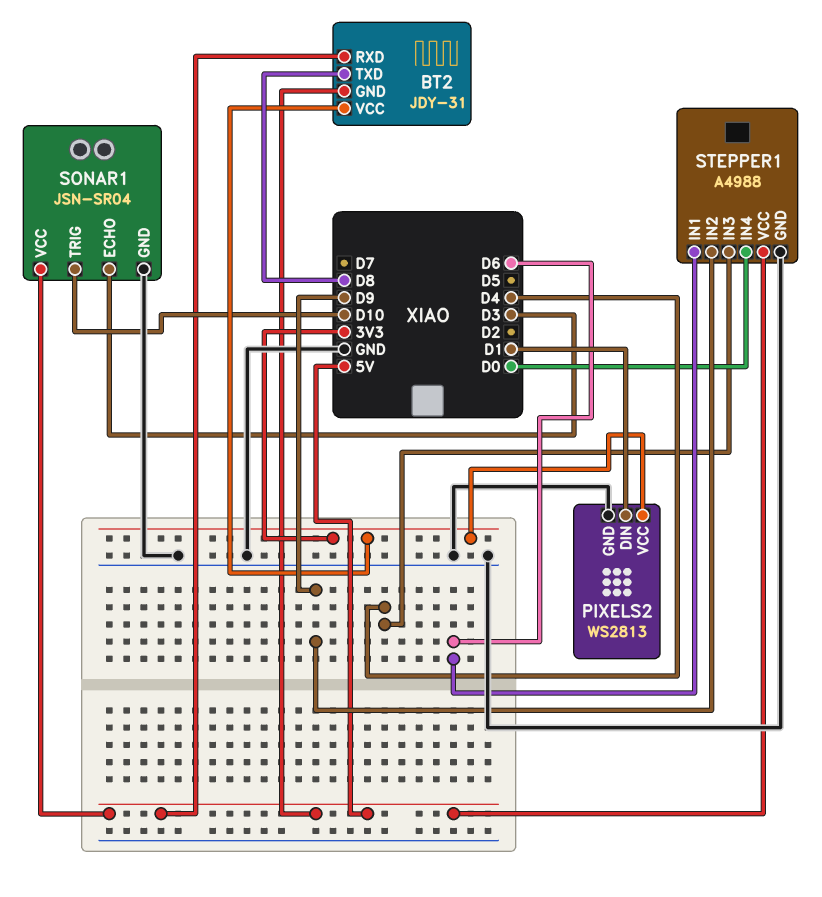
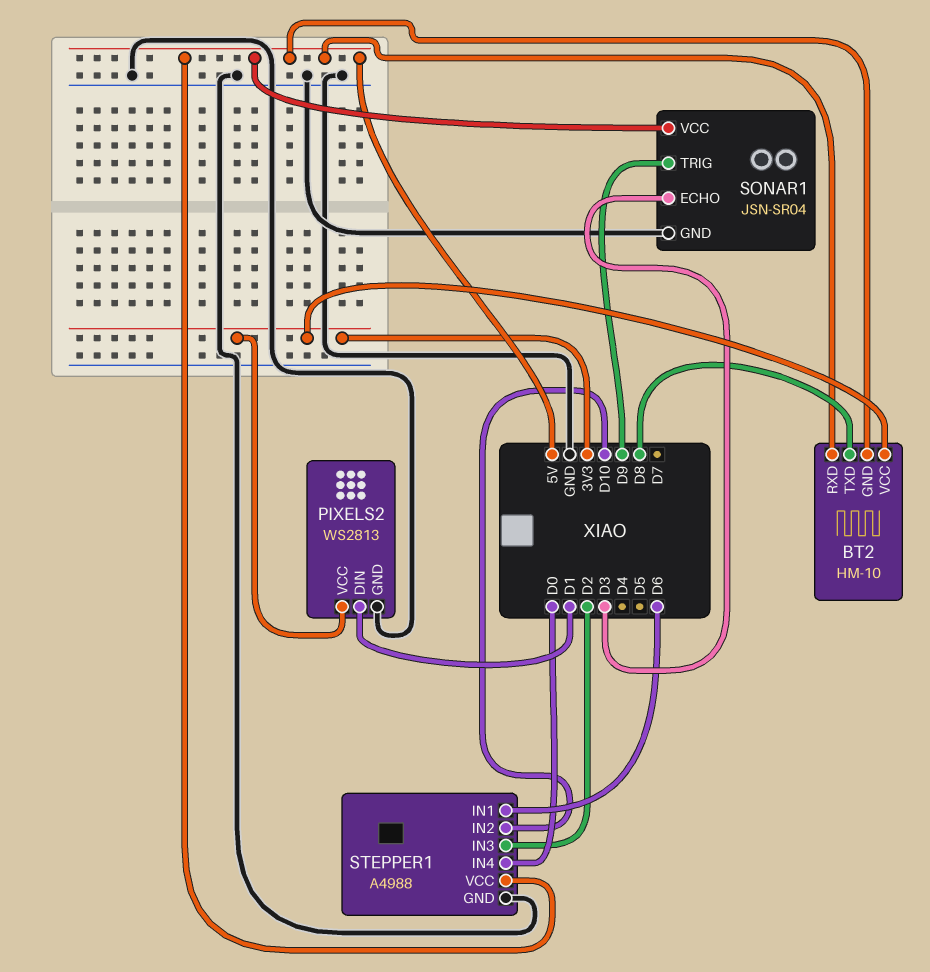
BT2: JDY-31 -> HM-10
SONAR1 pin TRIG: D10 -> D9
STEPPER1 pin IN2: D9 -> D10
STEPPER1 pin IN3: D4 -> D2

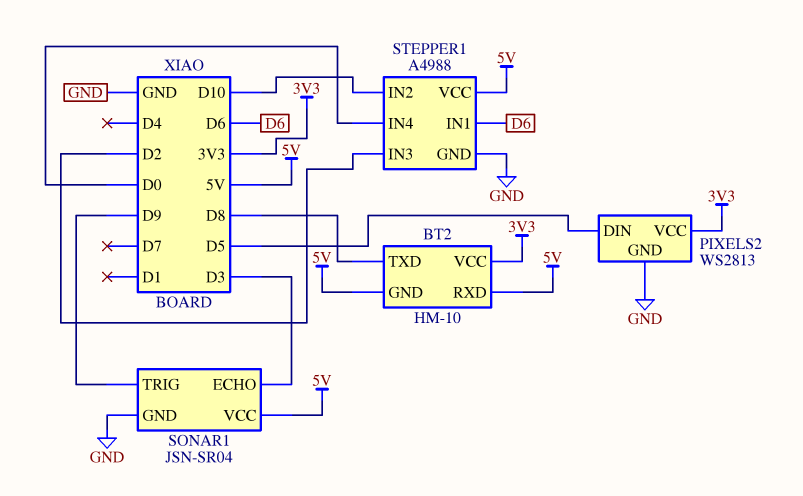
PIXELS2 pin DIN: D1 -> D5

